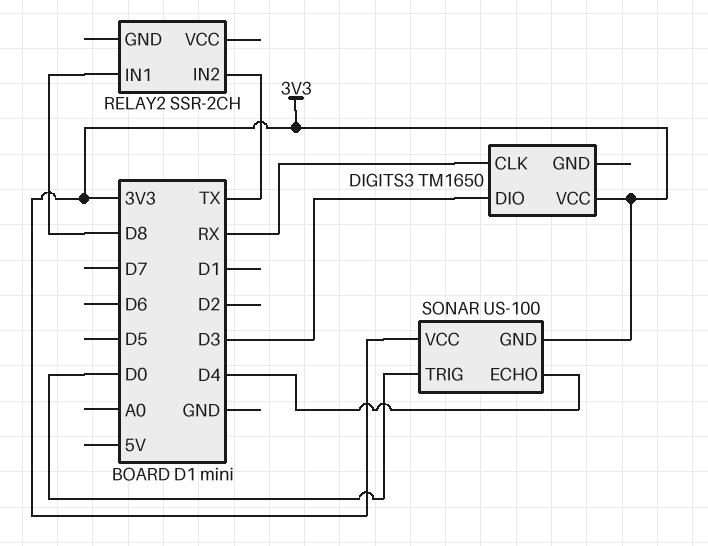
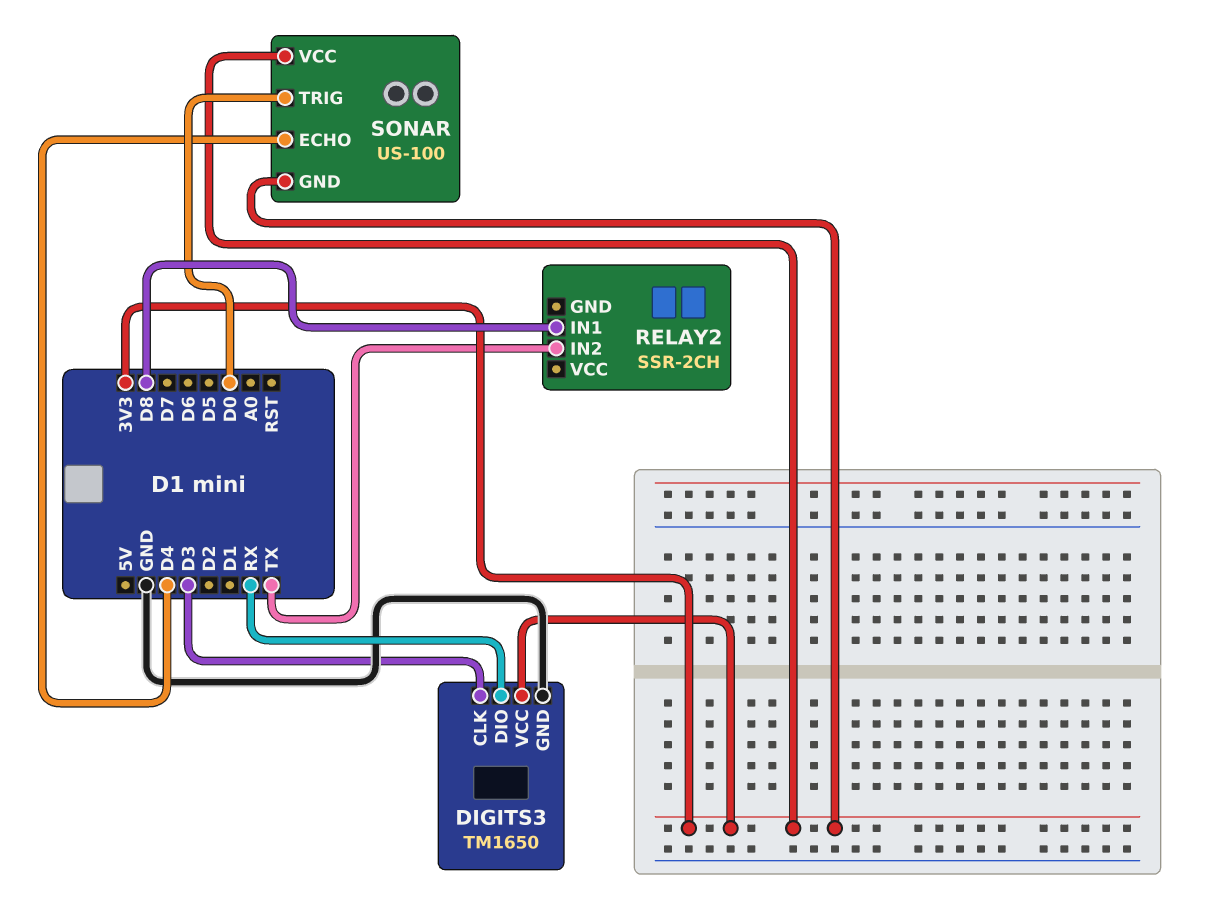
DIGITS3 pin CLK: RX -> D3
DIGITS3 pin DIO: D3 -> RX
DIGITS3 pin GND: none -> GND

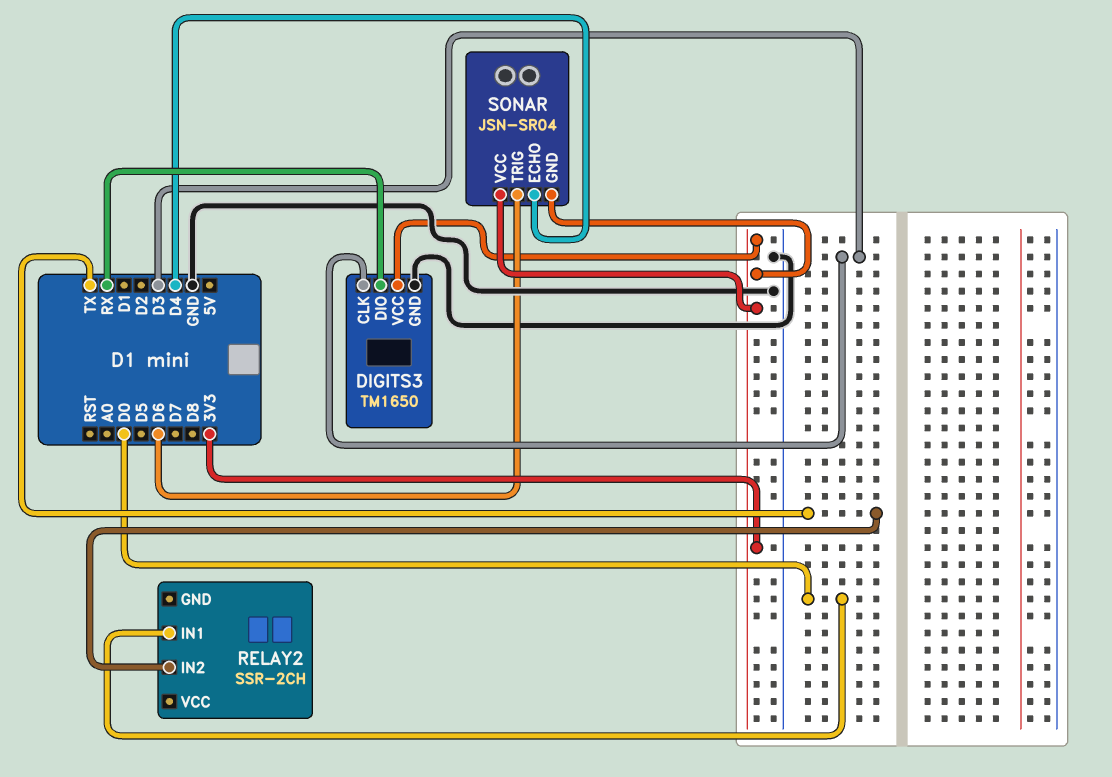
RELAY2 pin IN1: D8 -> D0
SONAR: US-100 -> JSN-SR04
SONAR pin TRIG: D0 -> D6

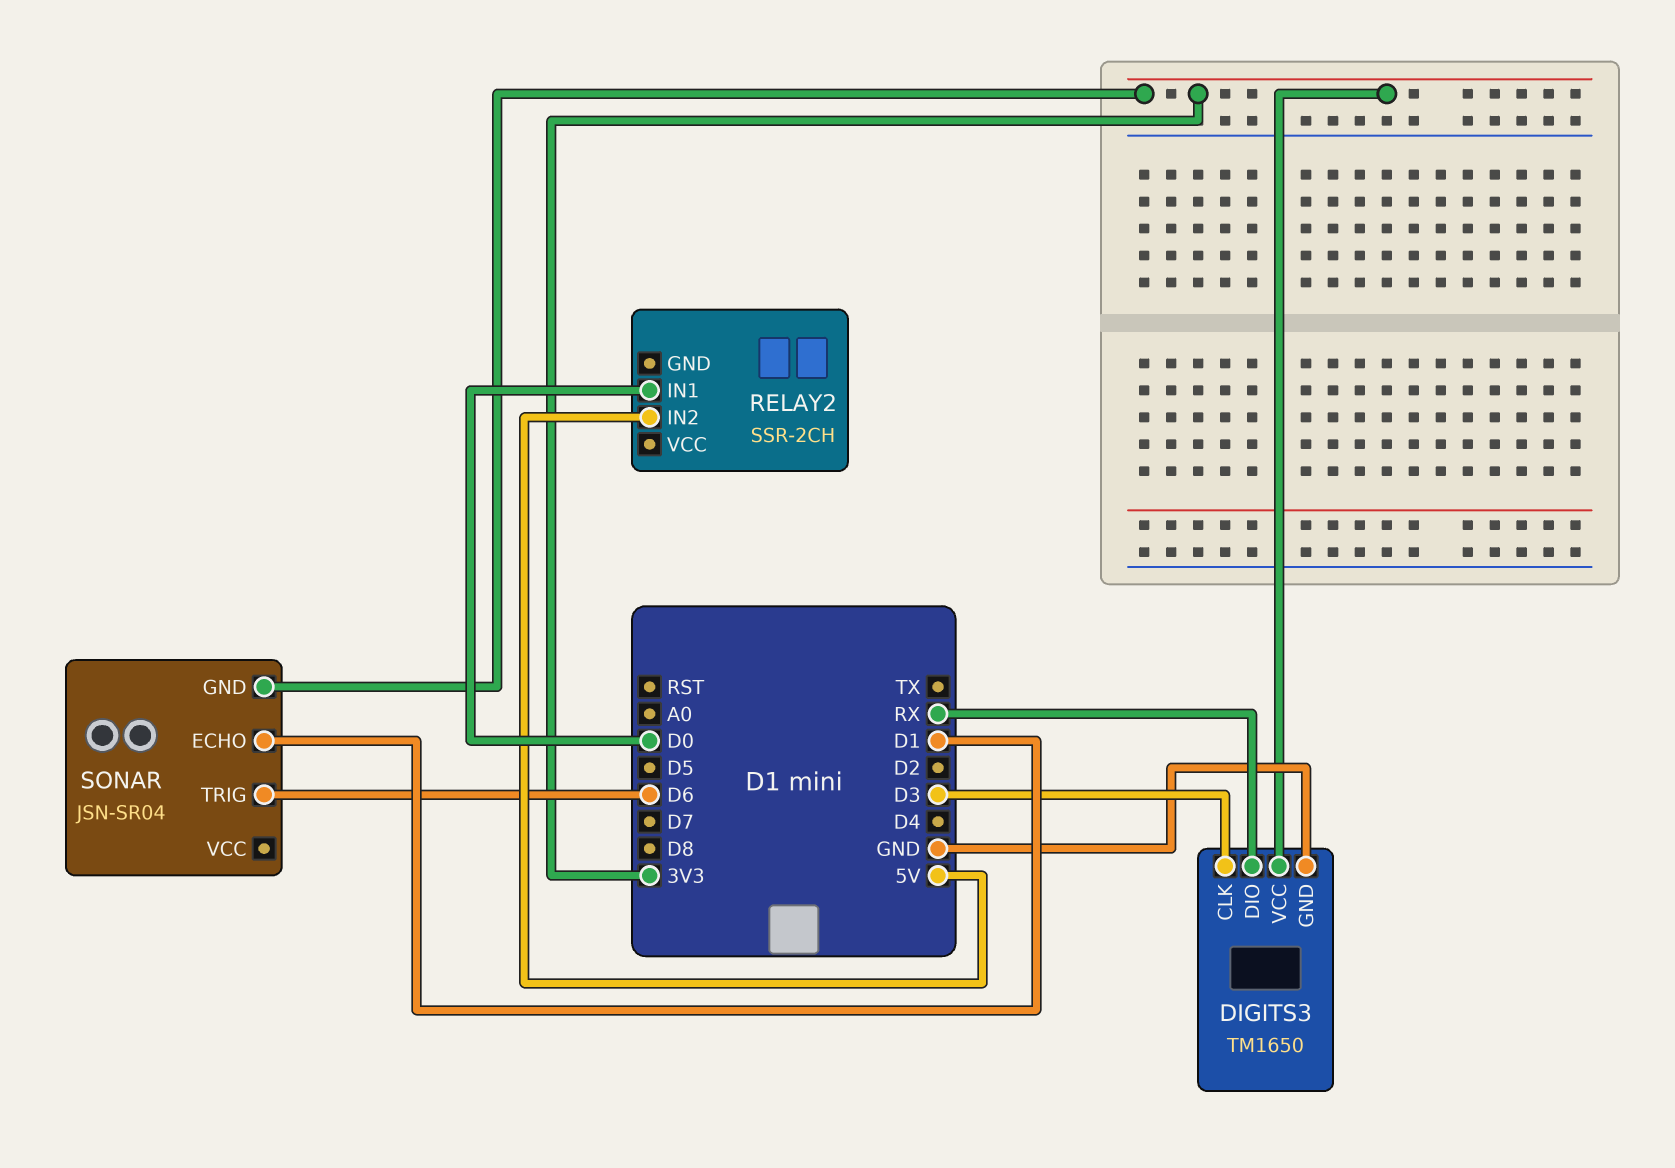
RELAY2 pin IN2: TX -> 5V
SONAR pin ECHO: D4 -> D1
SONAR pin VCC: 3V3 -> none

